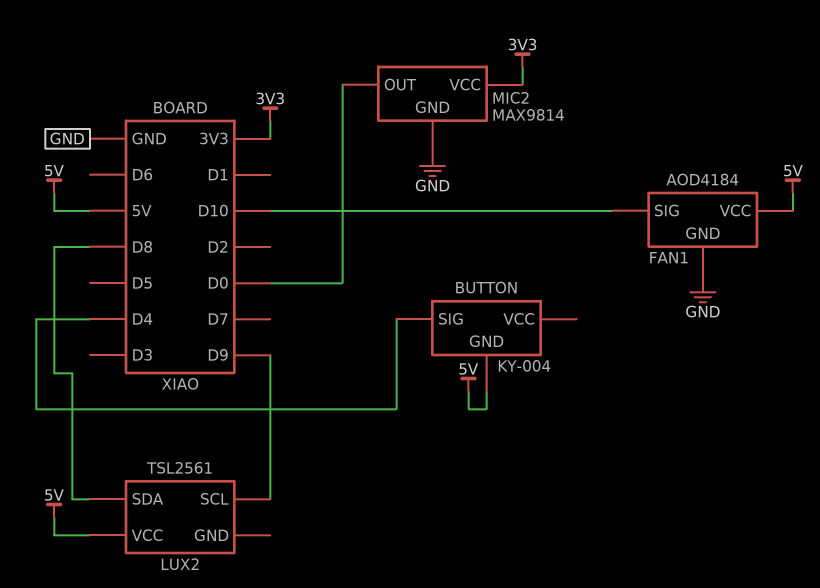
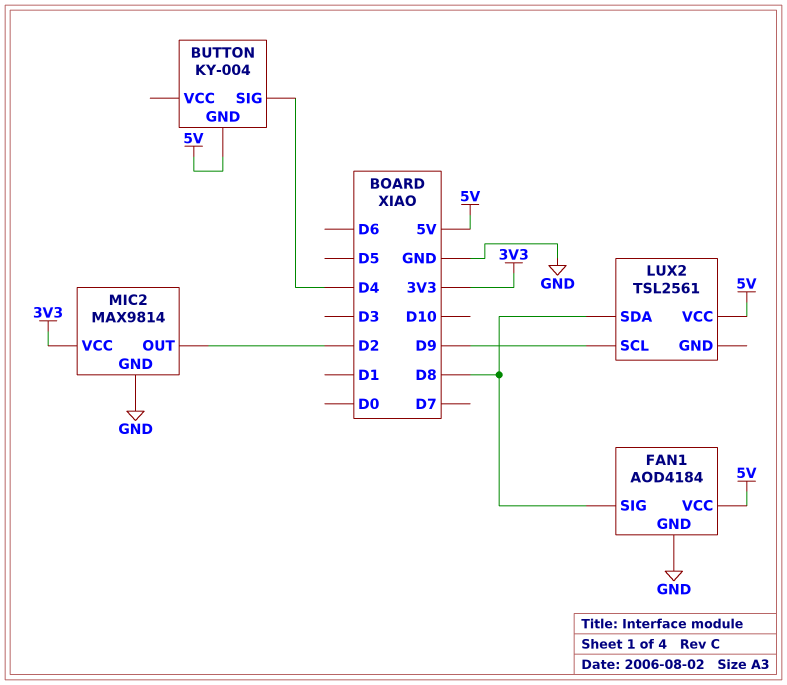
FAN1 pin SIG: D10 -> D8
MIC2 pin OUT: D0 -> D2

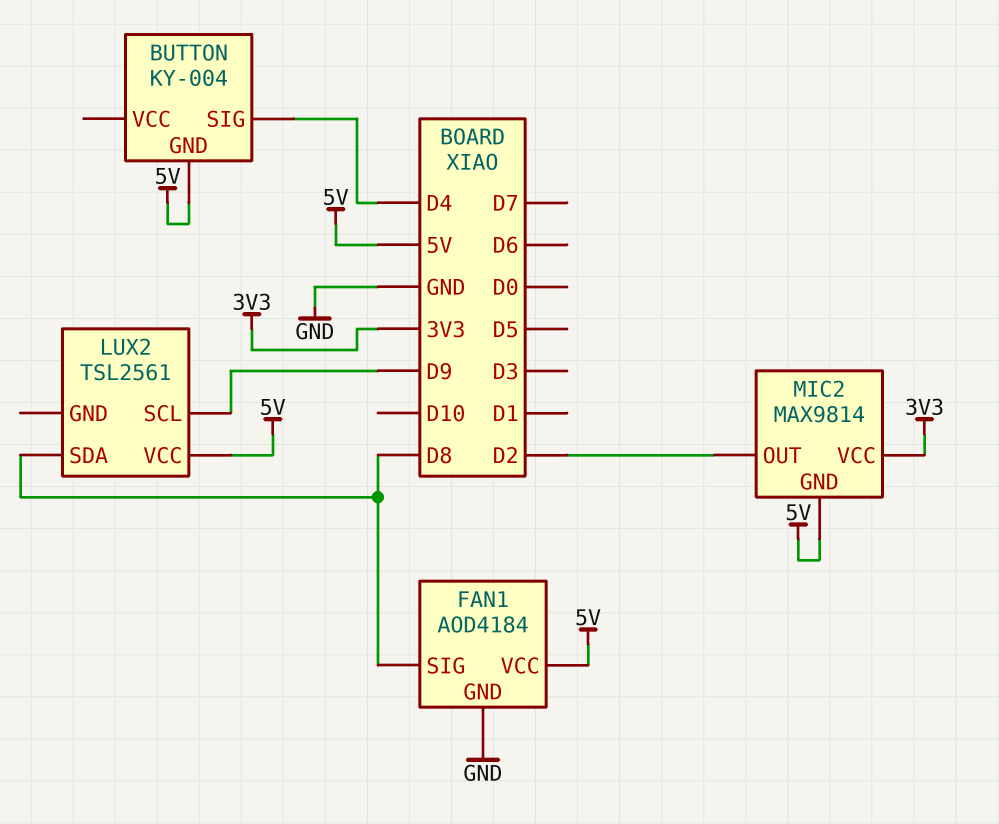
MIC2 pin GND: GND -> 5V

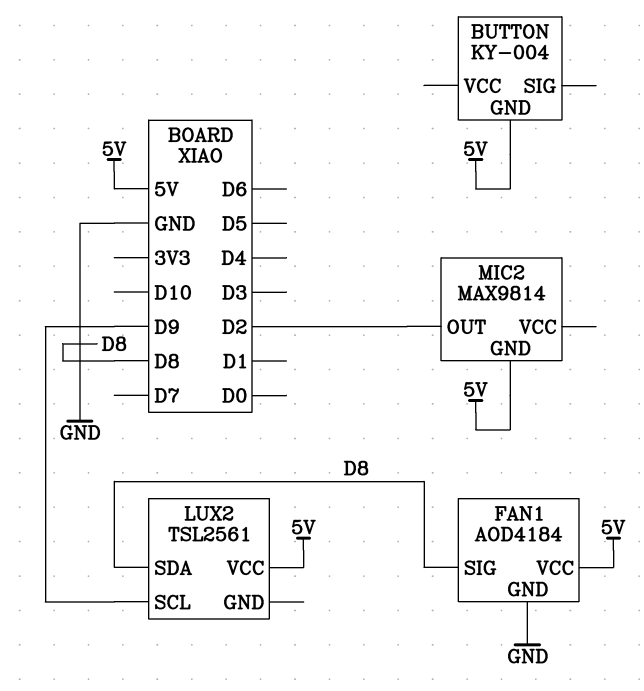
BUTTON pin SIG: D4 -> none
MIC2 pin VCC: 3V3 -> none

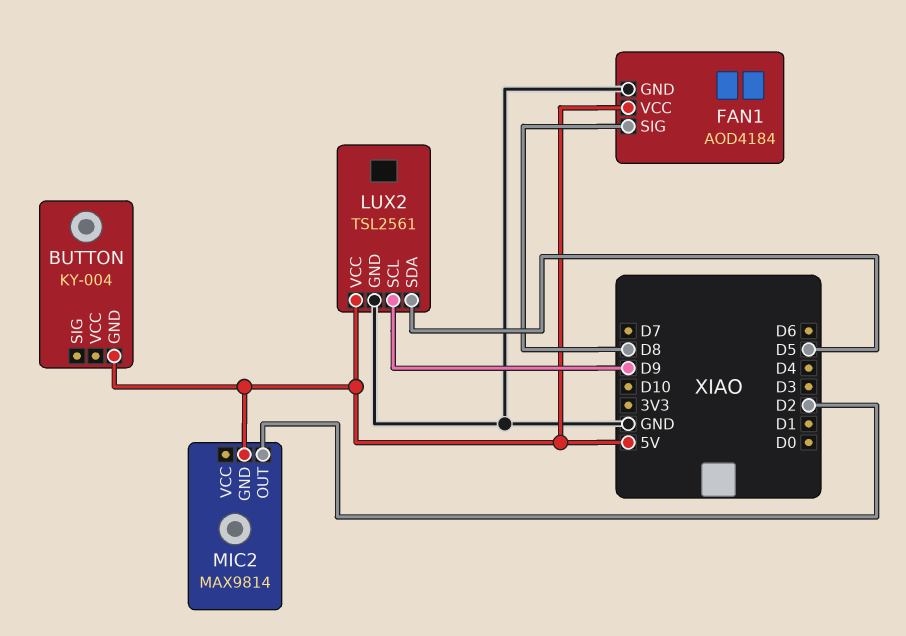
LUX2 pin GND: none -> GND
LUX2 pin SDA: D8 -> D5

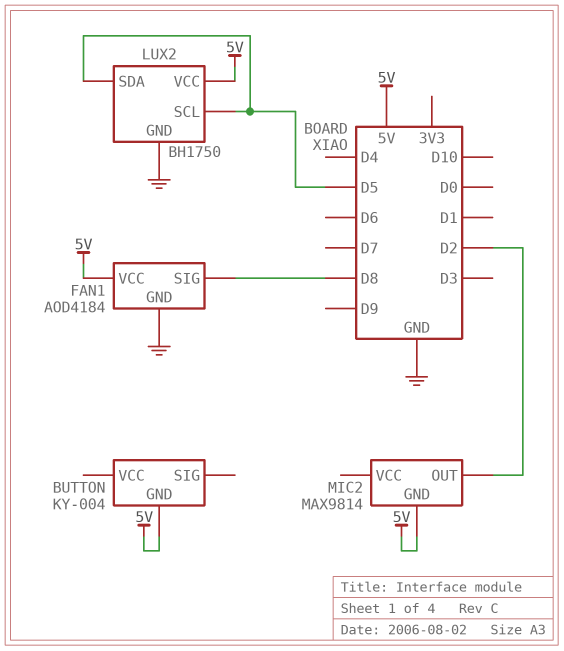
LUX2: TSL2561 -> BH1750
LUX2 pin SCL: D9 -> D5

